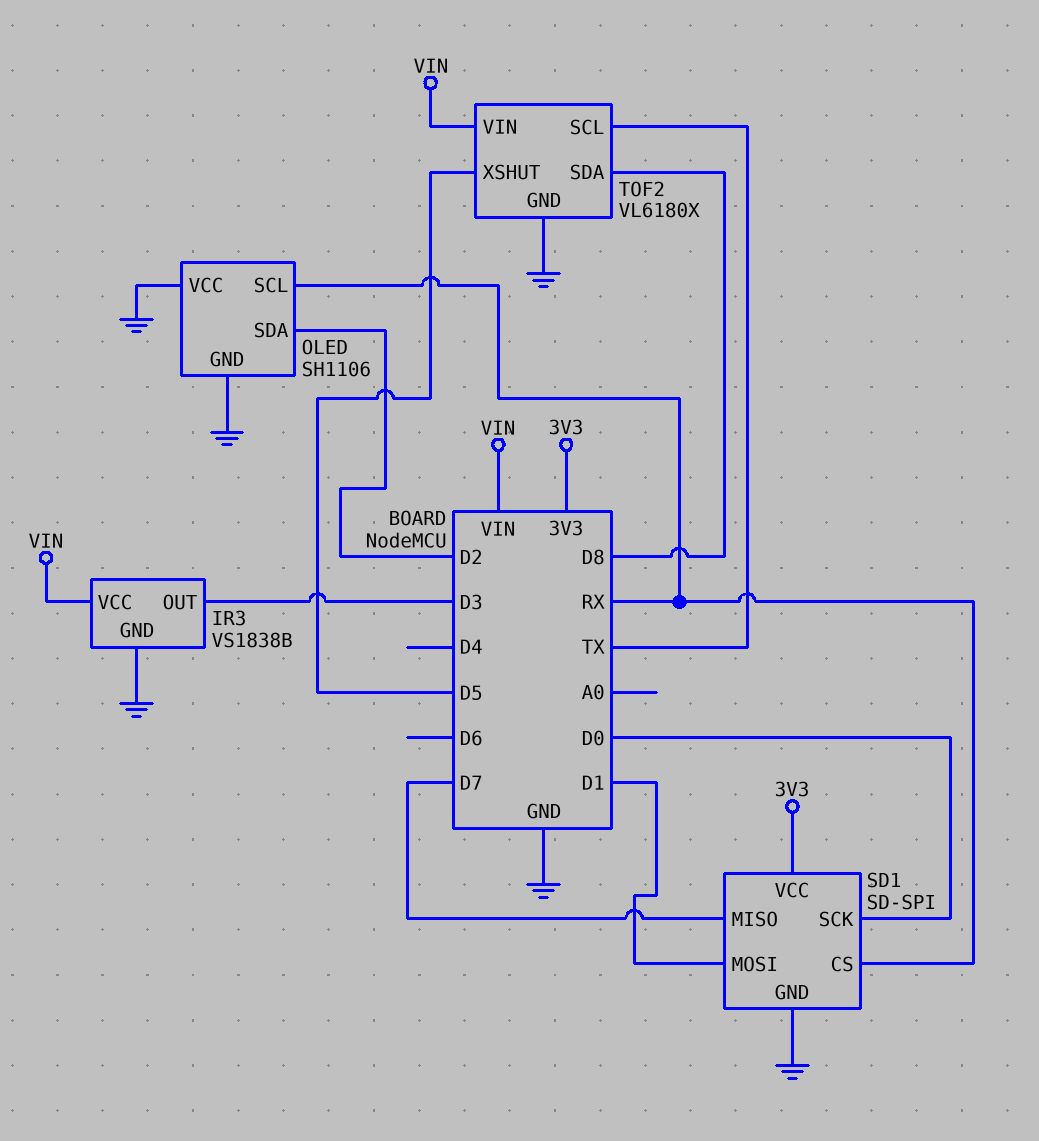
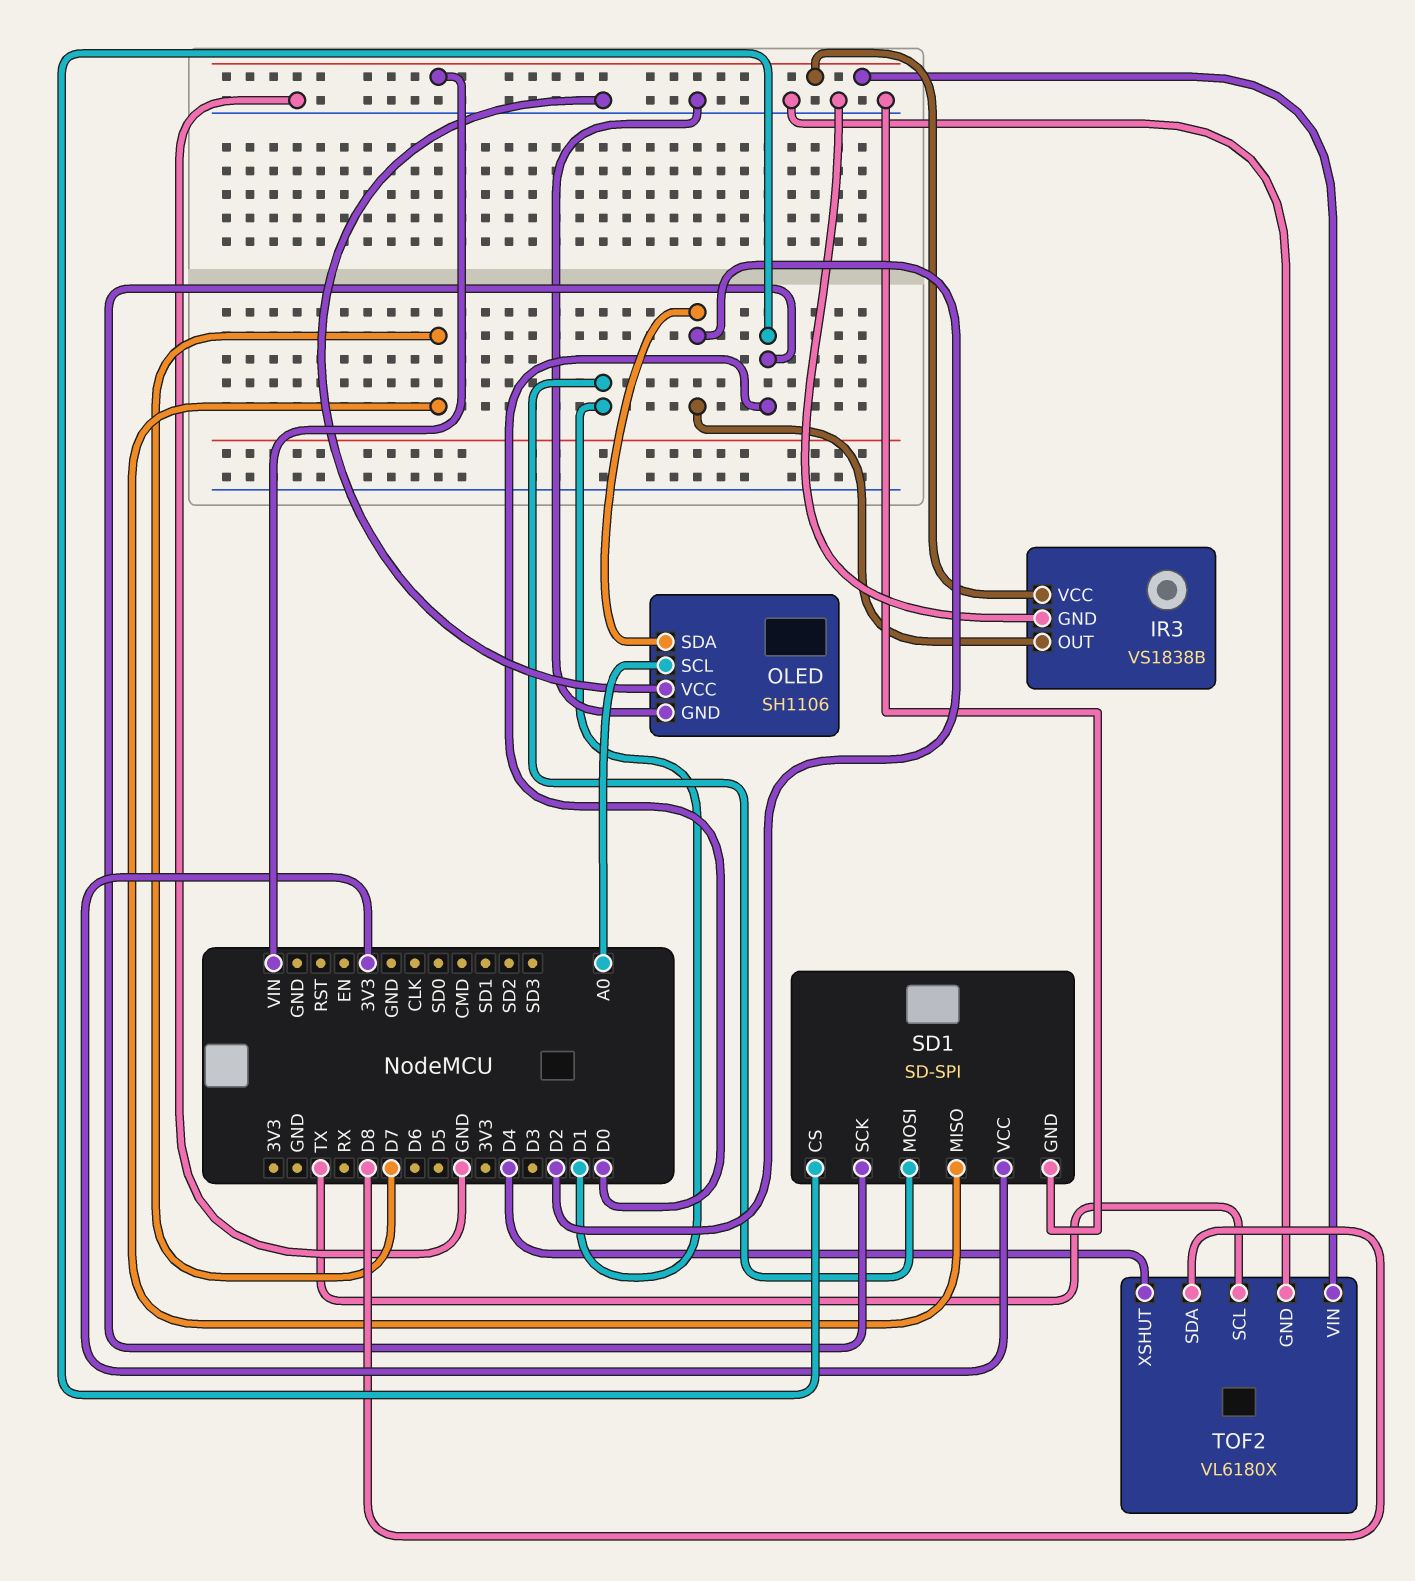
IR3 pin OUT: D3 -> D2
OLED pin SCL: RX -> A0
SD1 pin CS: RX -> D0
TOF2 pin XSHUT: D5 -> D4

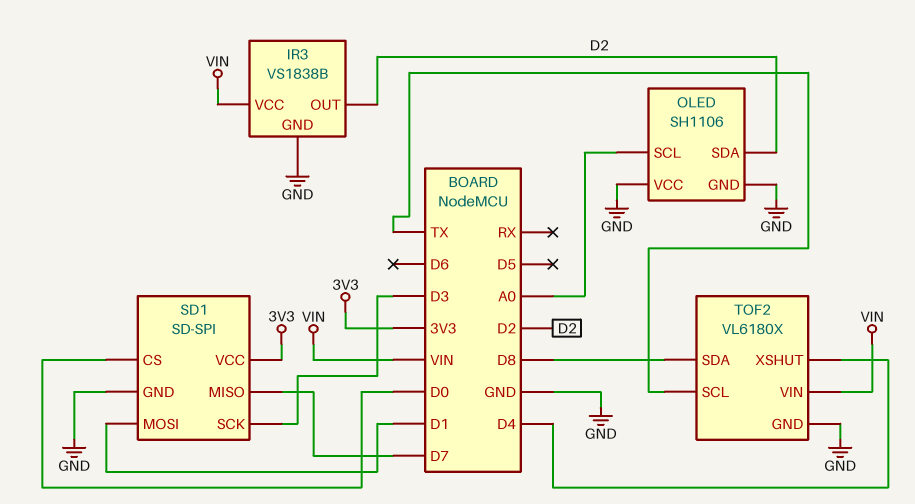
SD1 pin SCK: D0 -> D3

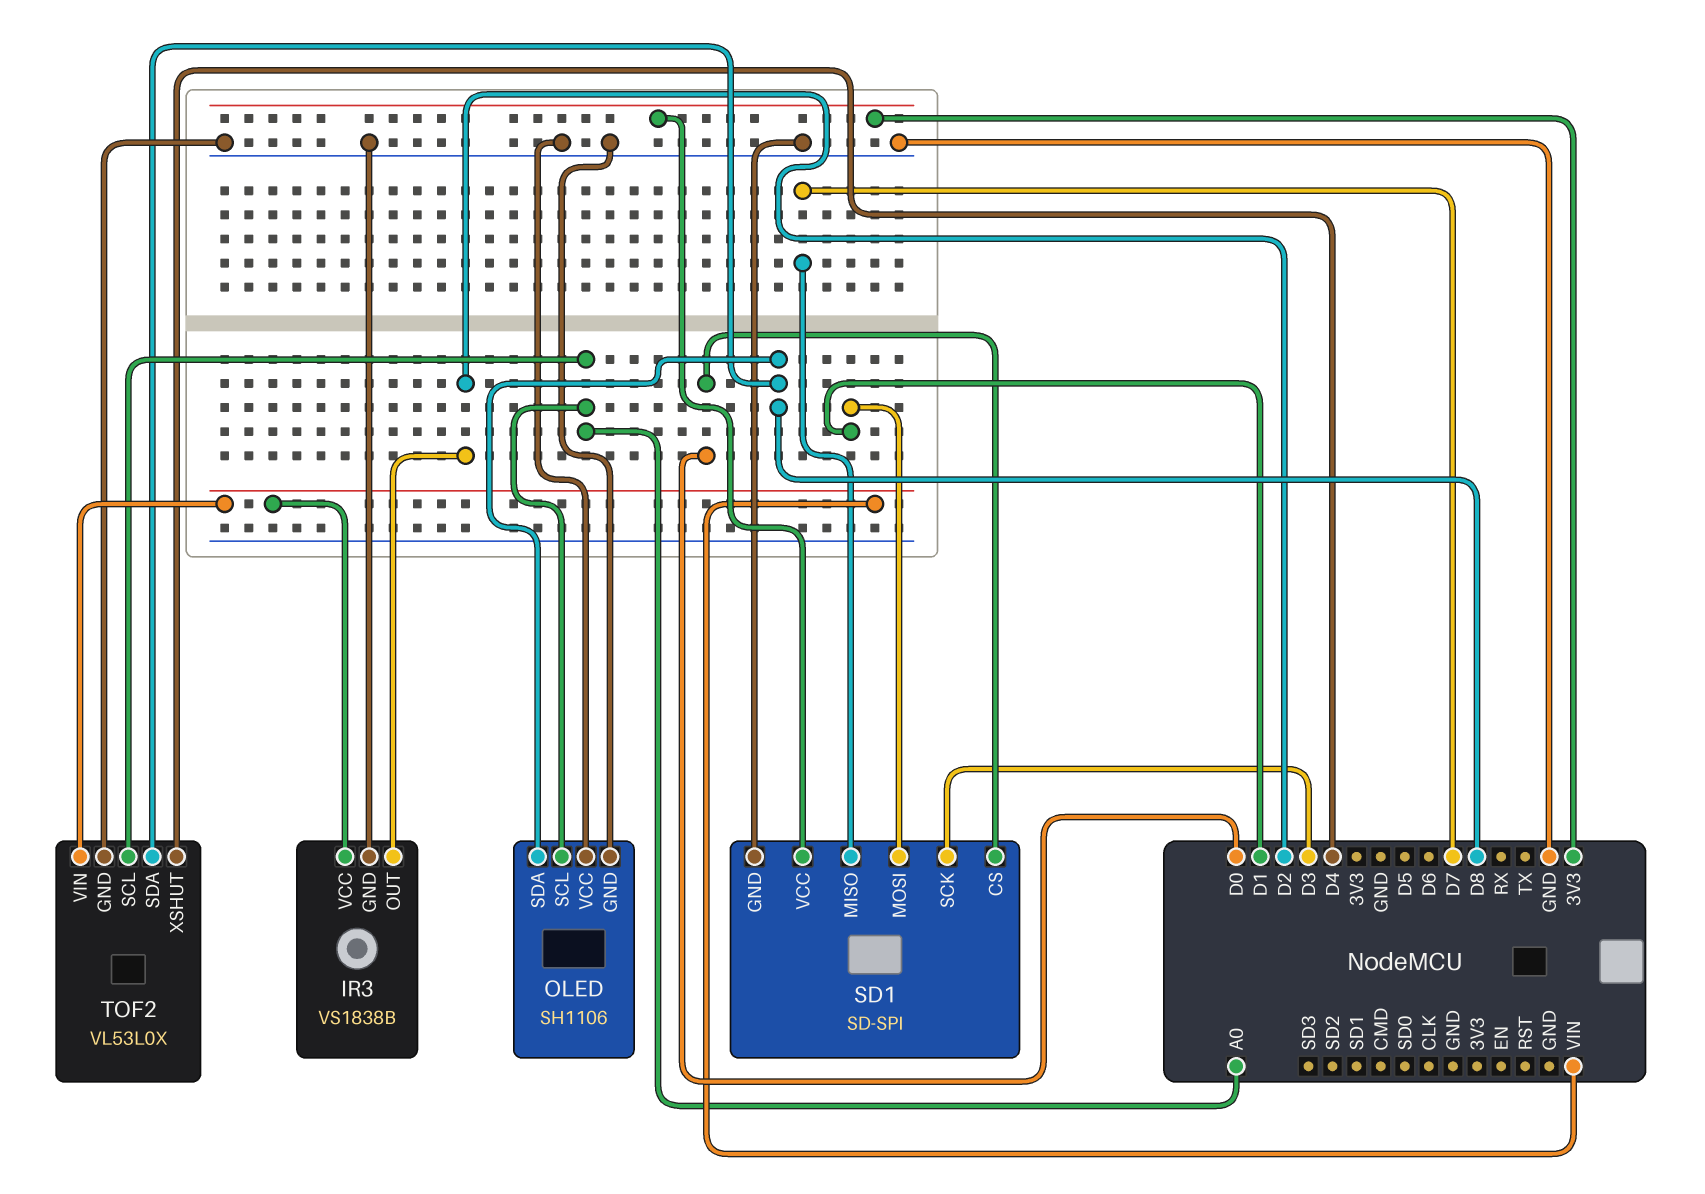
OLED pin SDA: D2 -> D8
TOF2: VL6180X -> VL53L0X
TOF2 pin SCL: TX -> A0

